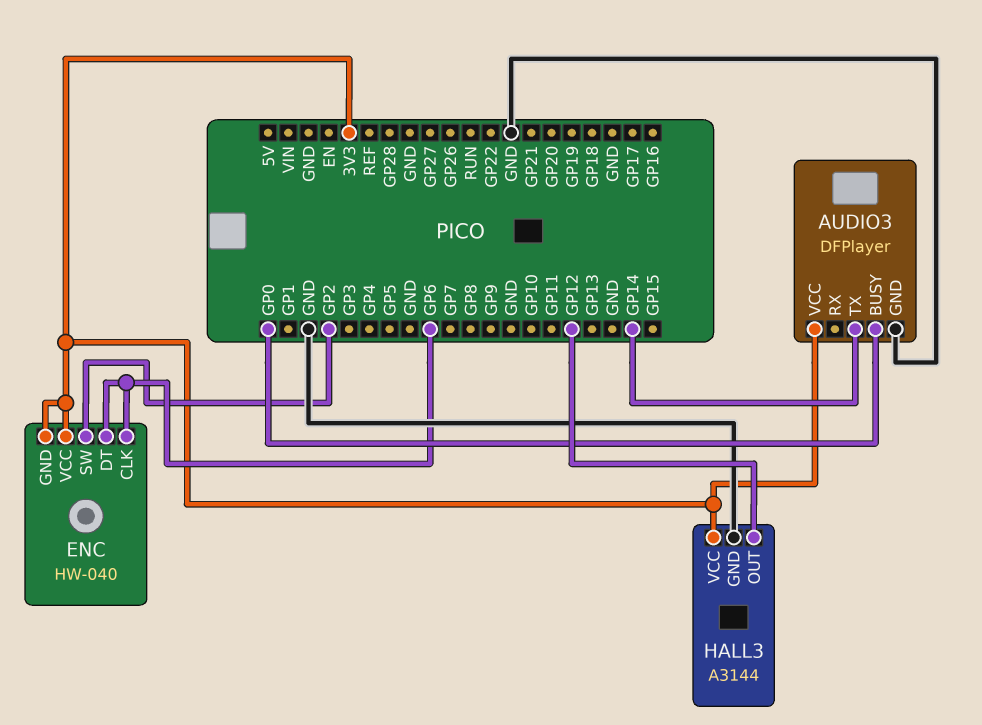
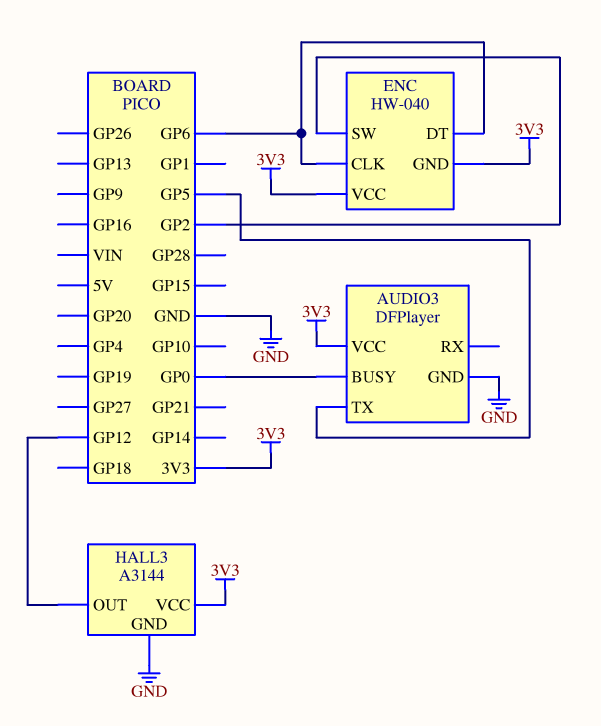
AUDIO3 pin TX: GP14 -> GP5

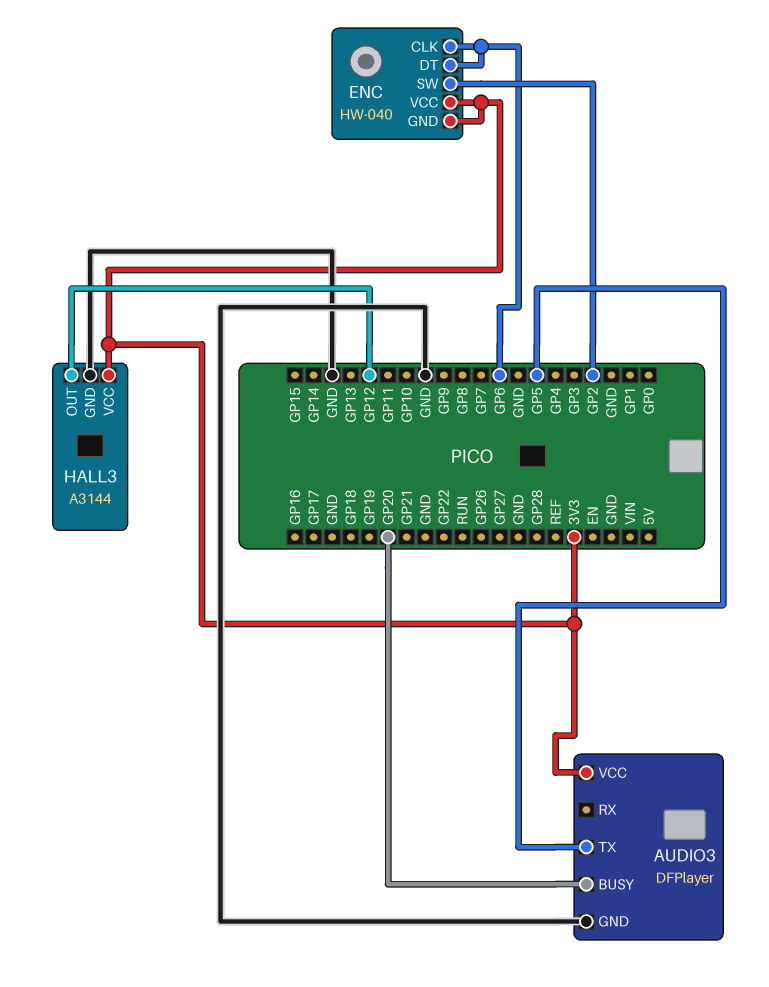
AUDIO3 pin BUSY: GP0 -> GP20

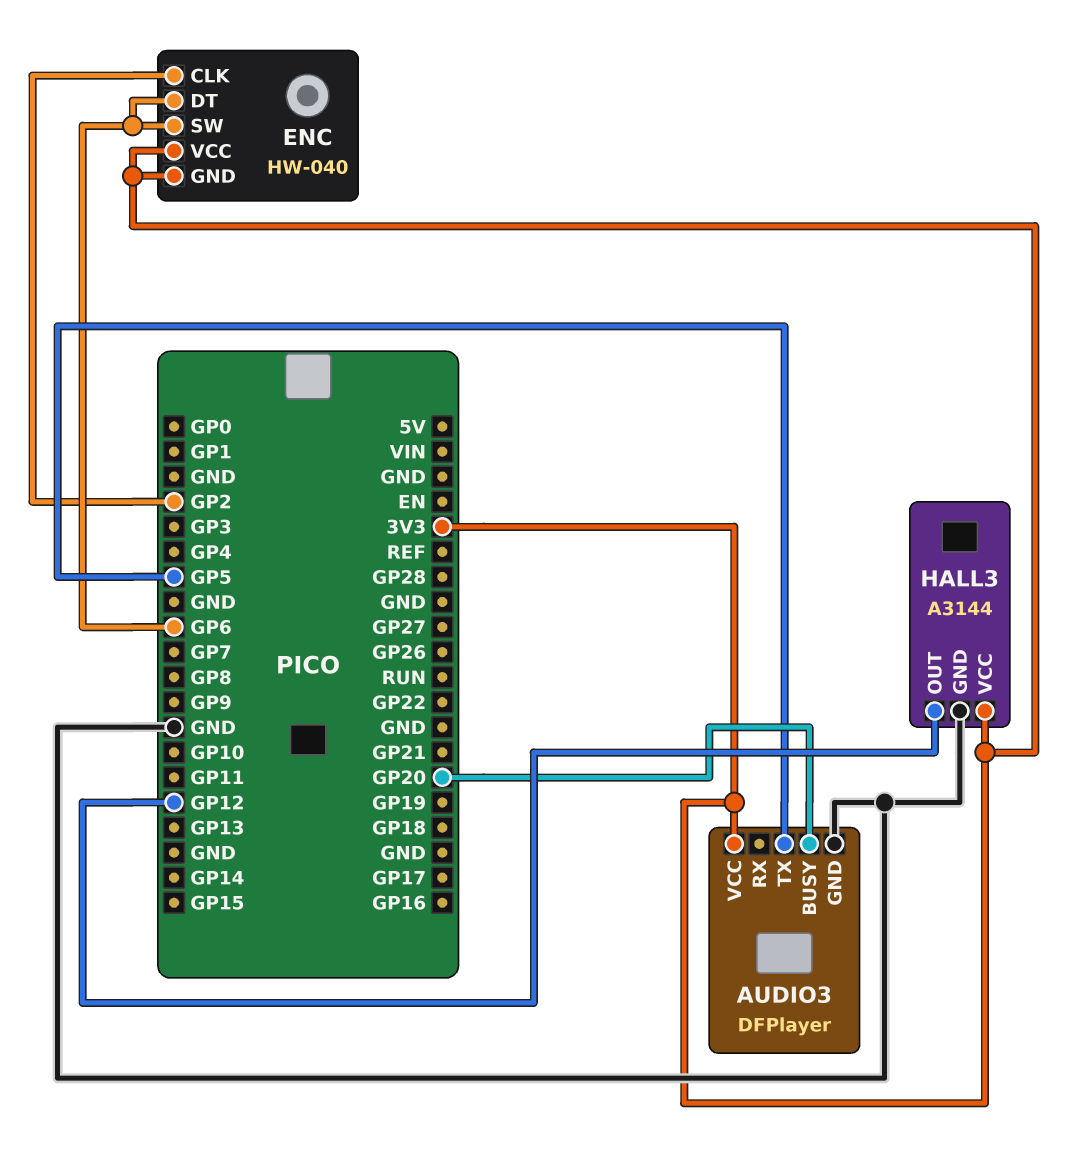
ENC pin CLK: GP6 -> GP2
ENC pin SW: GP2 -> GP6

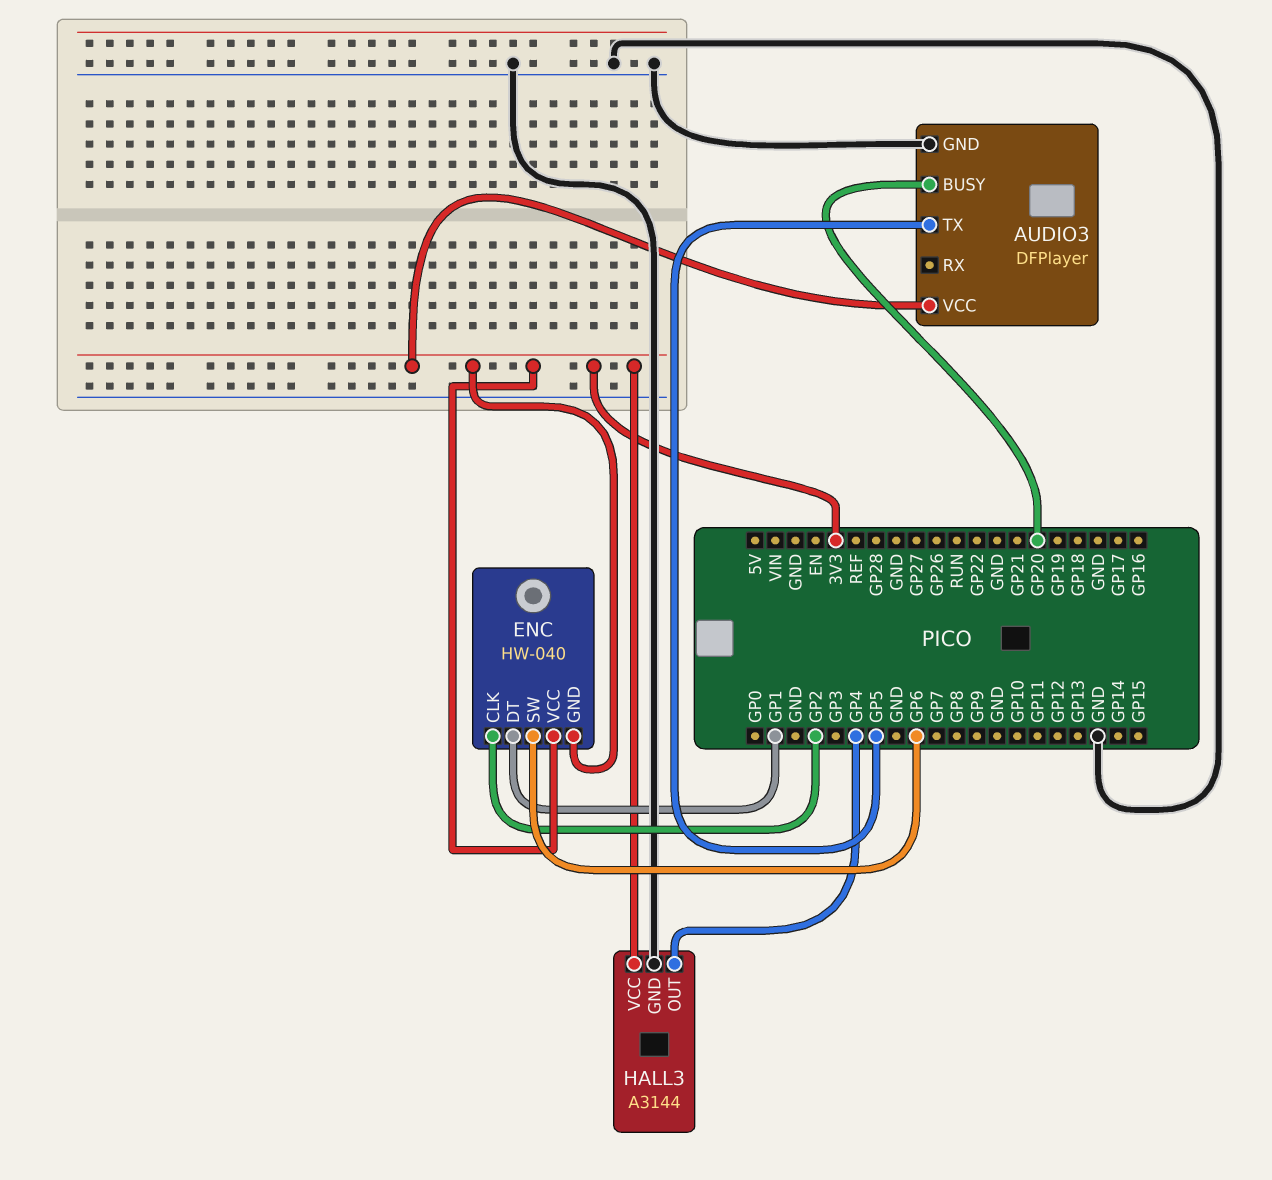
ENC pin DT: GP6 -> GP1
HALL3 pin OUT: GP12 -> GP4

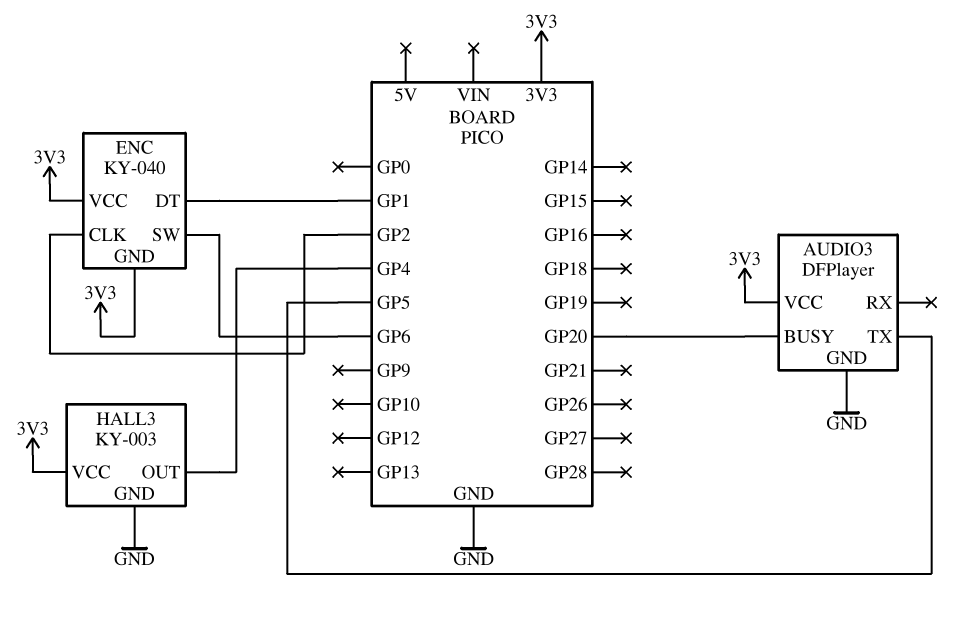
ENC: HW-040 -> KY-040
HALL3: A3144 -> KY-003

